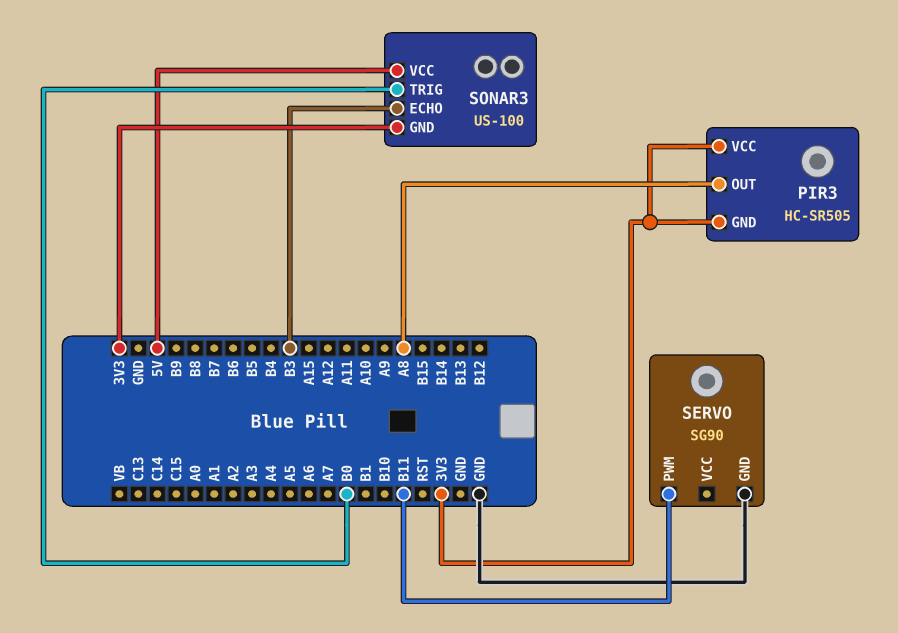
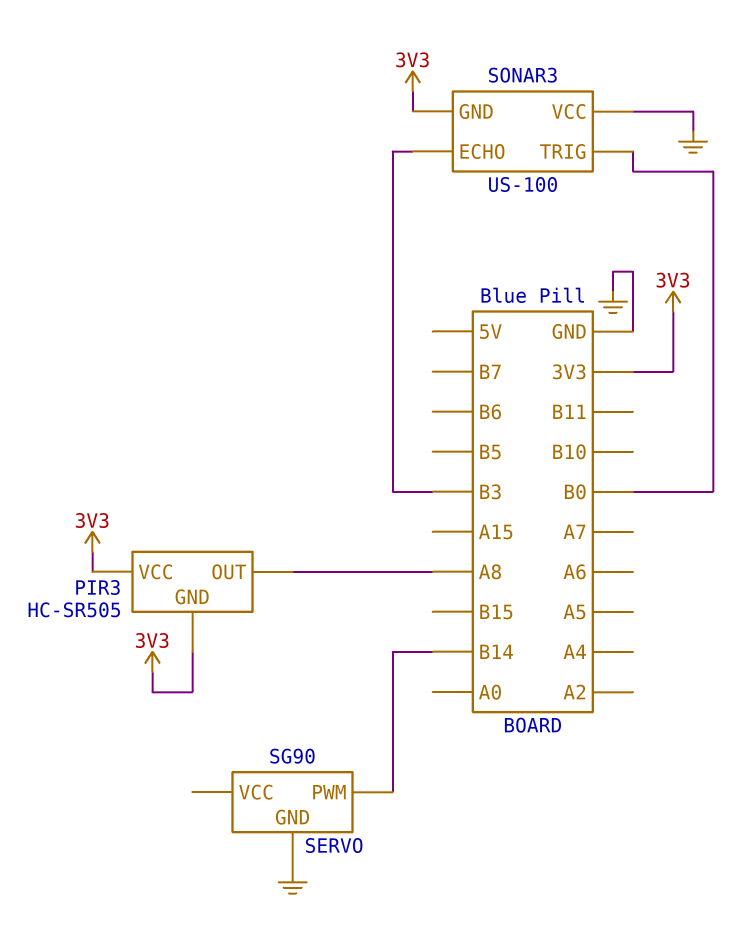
SERVO pin PWM: B11 -> B14
SONAR3 pin VCC: 5V -> GND

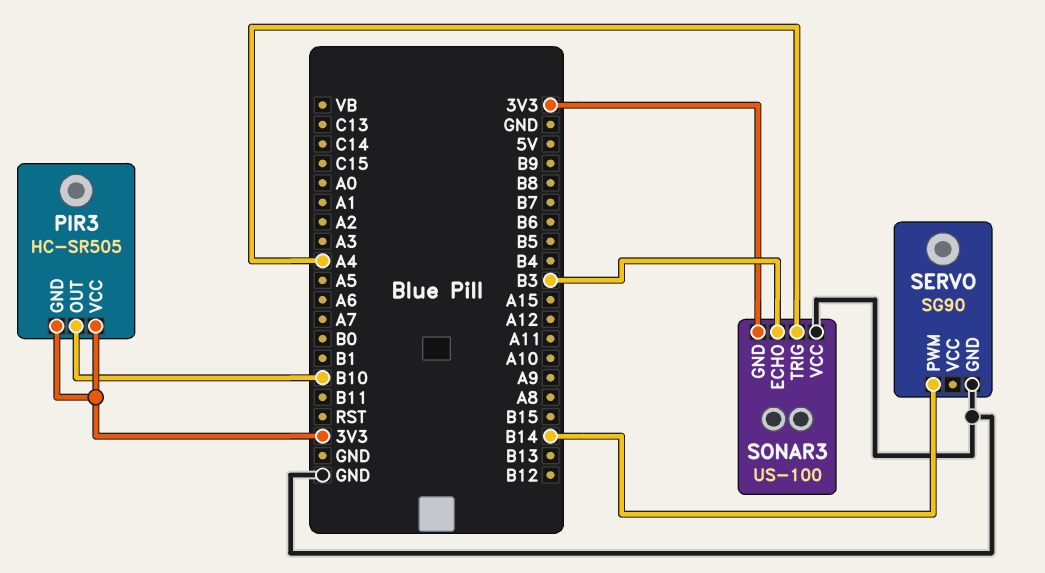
PIR3 pin OUT: A8 -> B10
SONAR3 pin TRIG: B0 -> A4

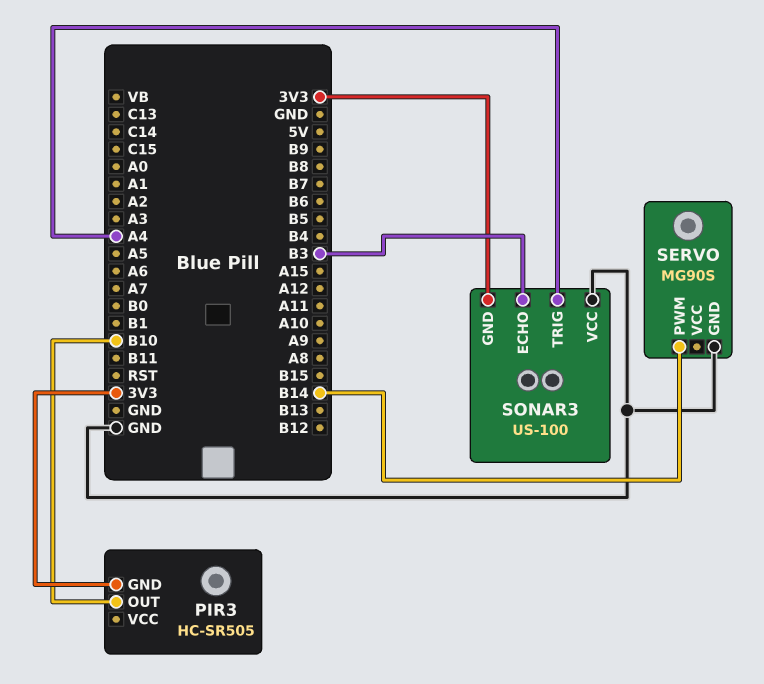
PIR3 pin VCC: 3V3 -> none
SERVO: SG90 -> MG90S

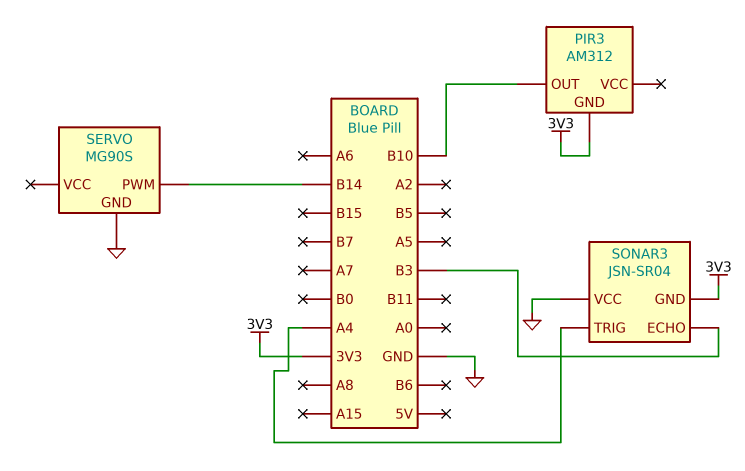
PIR3: HC-SR505 -> AM312
SONAR3: US-100 -> JSN-SR04

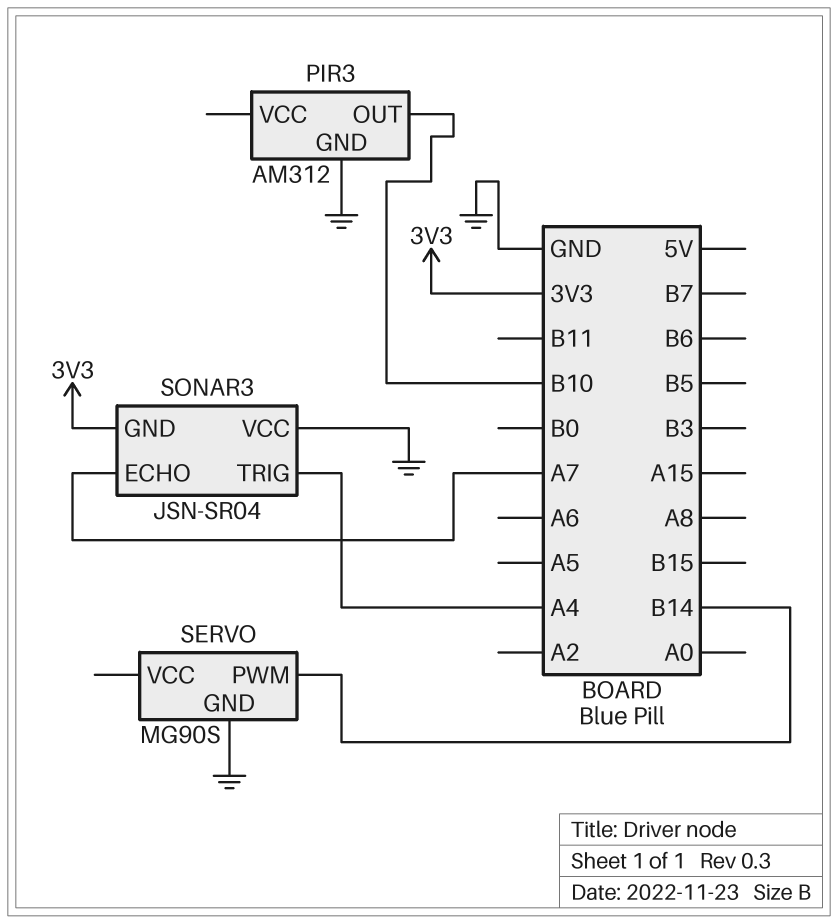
PIR3 pin GND: 3V3 -> GND
SONAR3 pin ECHO: B3 -> A7

